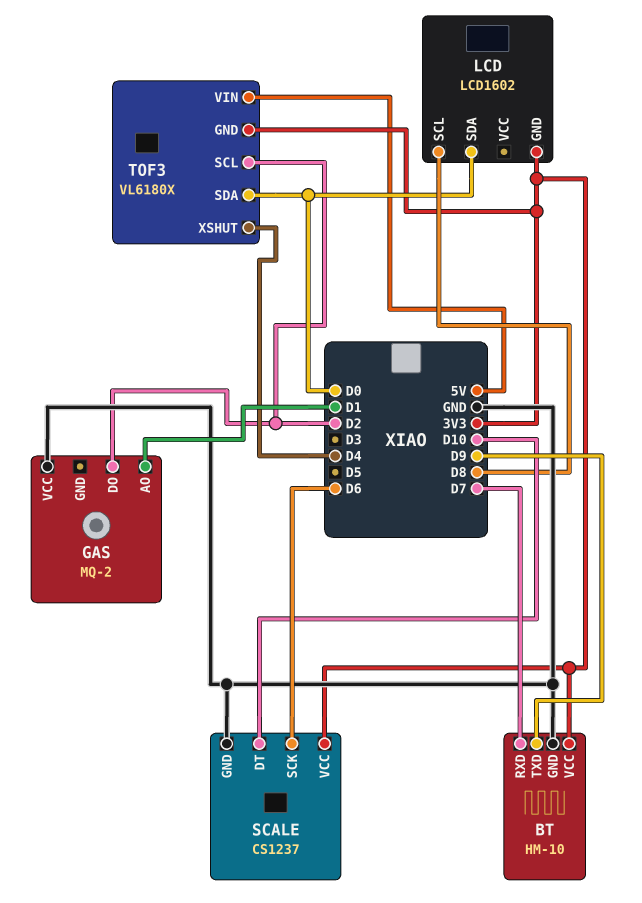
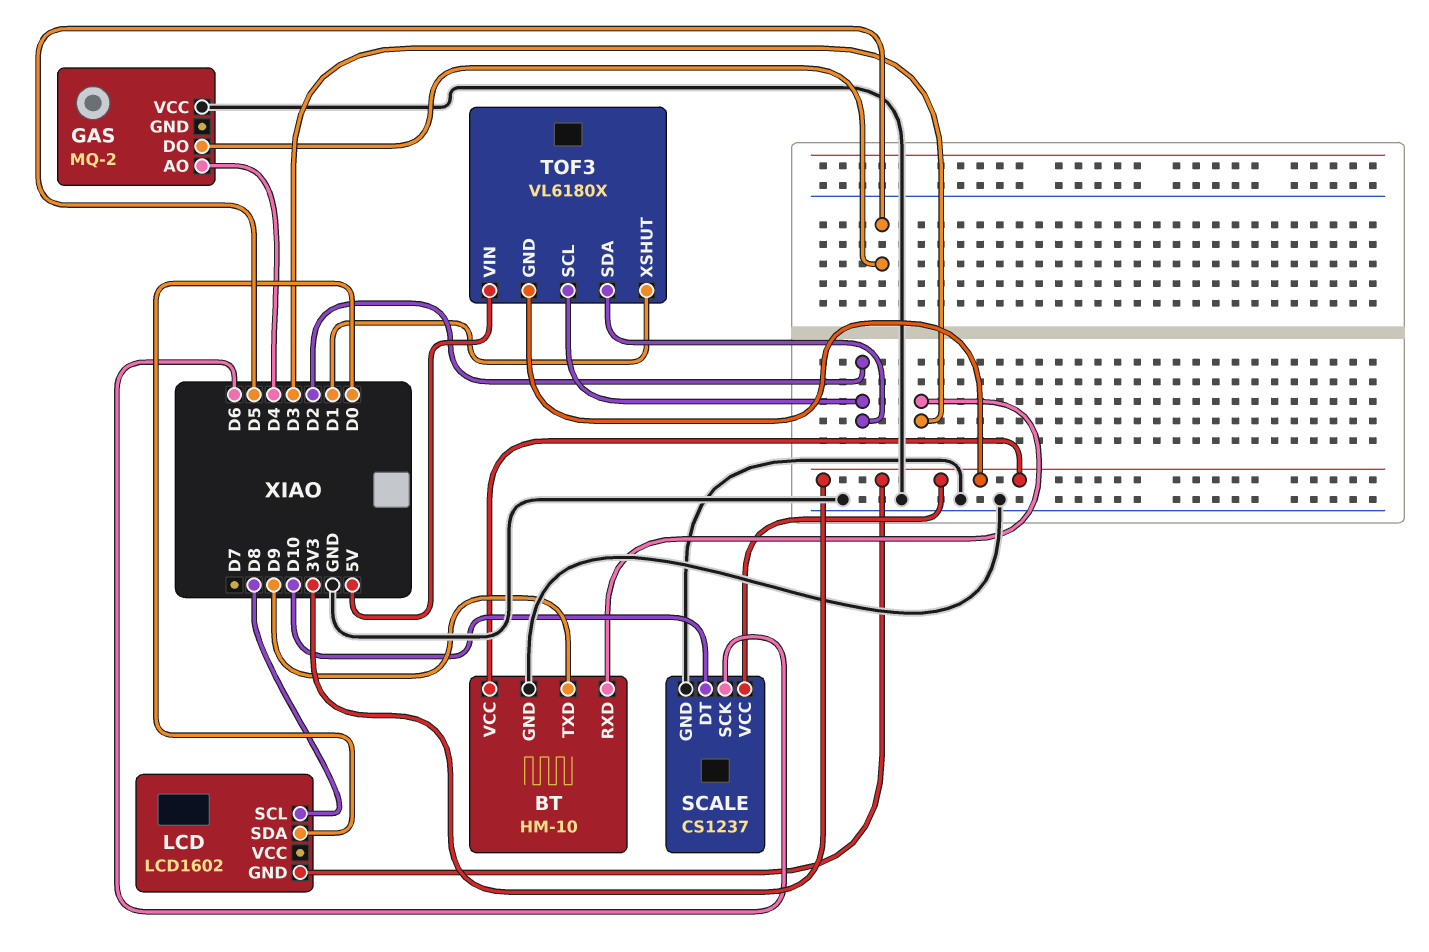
BT pin RXD: D7 -> D3
GAS pin AO: D1 -> D4
GAS pin DO: D2 -> D5
TOF3 pin SDA: D0 -> D2
TOF3 pin XSHUT: D4 -> D1

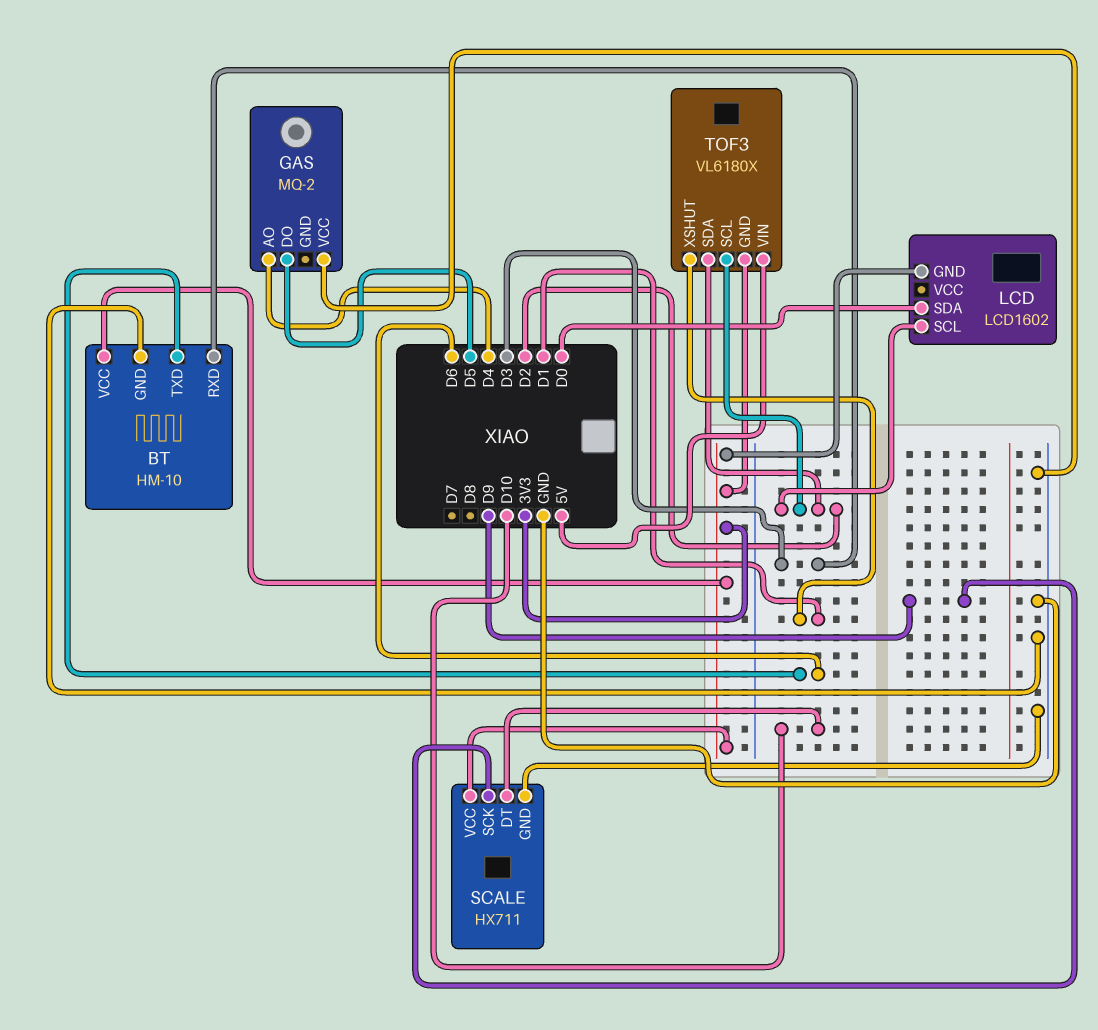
BT pin TXD: D9 -> D6
LCD pin SCL: D8 -> D2
SCALE: CS1237 -> HX711
SCALE pin SCK: D6 -> D9

